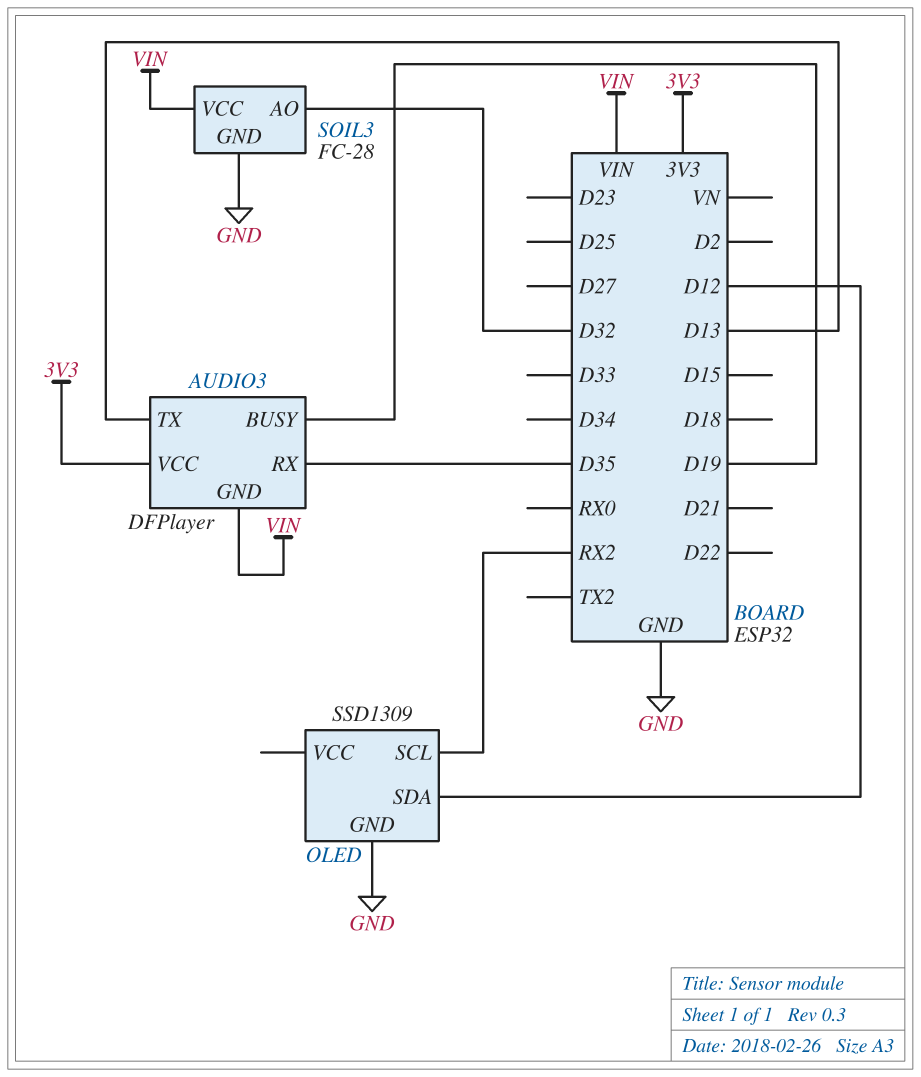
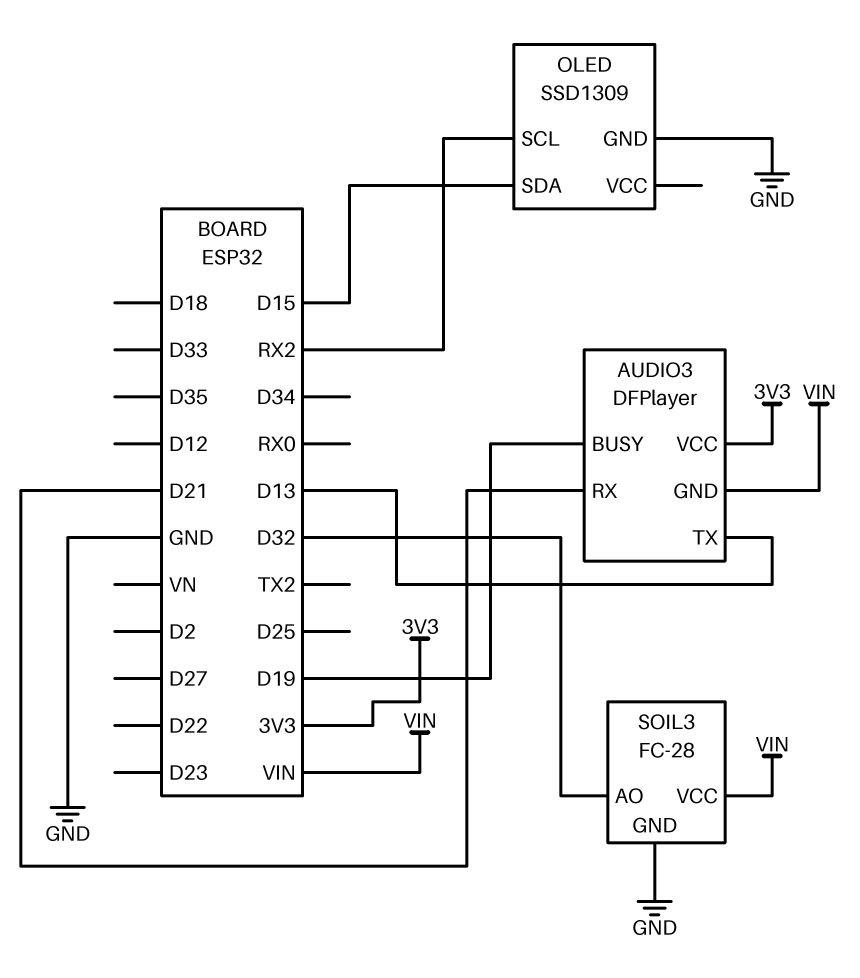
AUDIO3 pin RX: D35 -> D21
OLED pin SDA: D12 -> D15

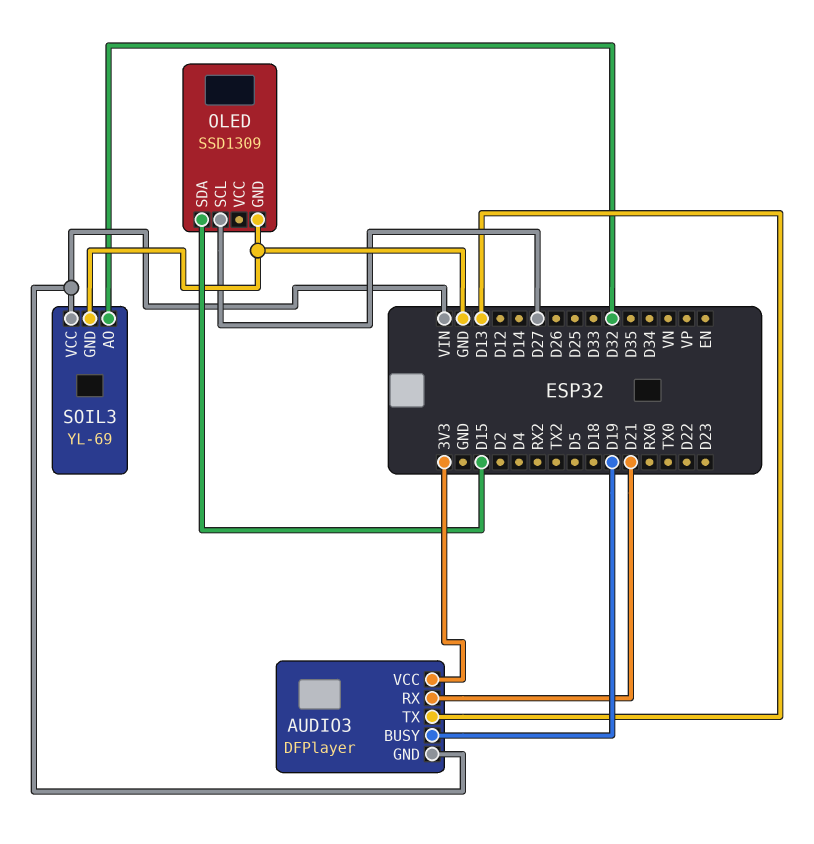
OLED pin SCL: RX2 -> D27
SOIL3: FC-28 -> YL-69

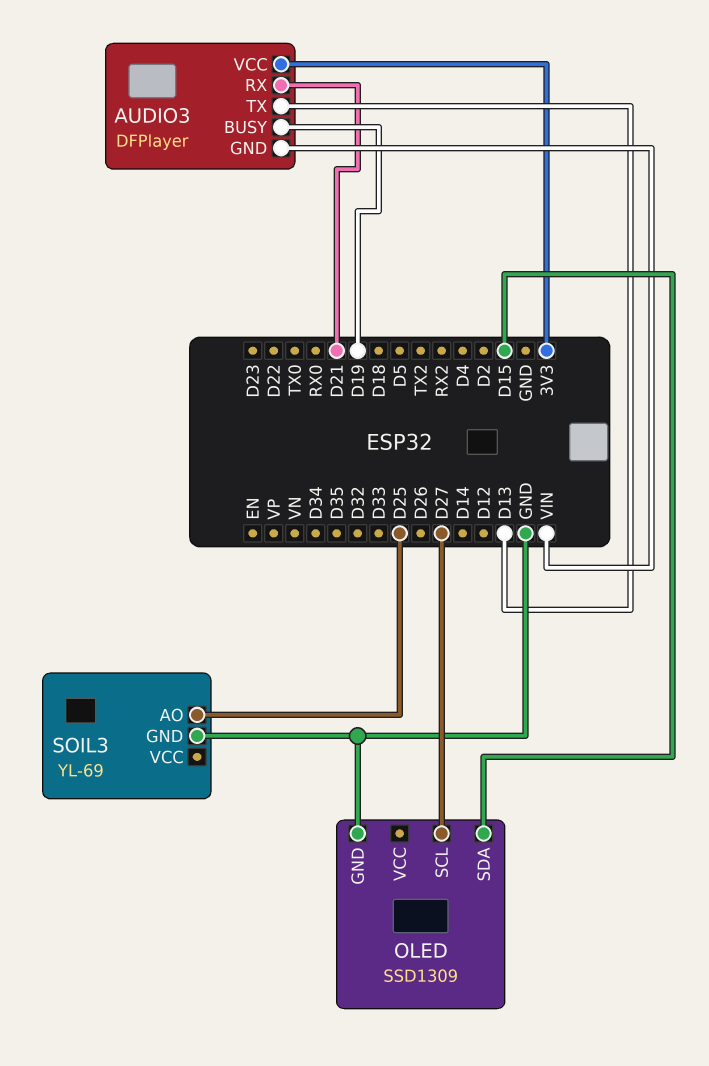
SOIL3 pin AO: D32 -> D25
SOIL3 pin VCC: VIN -> none

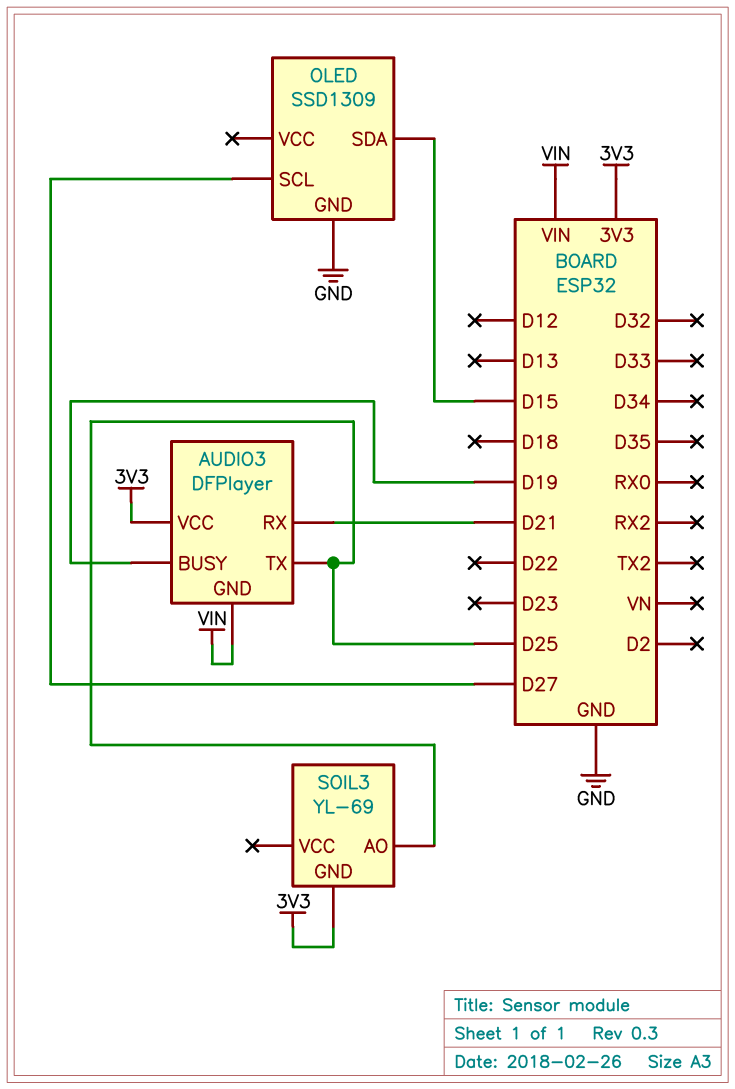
AUDIO3 pin TX: D13 -> D25
SOIL3 pin GND: GND -> 3V3

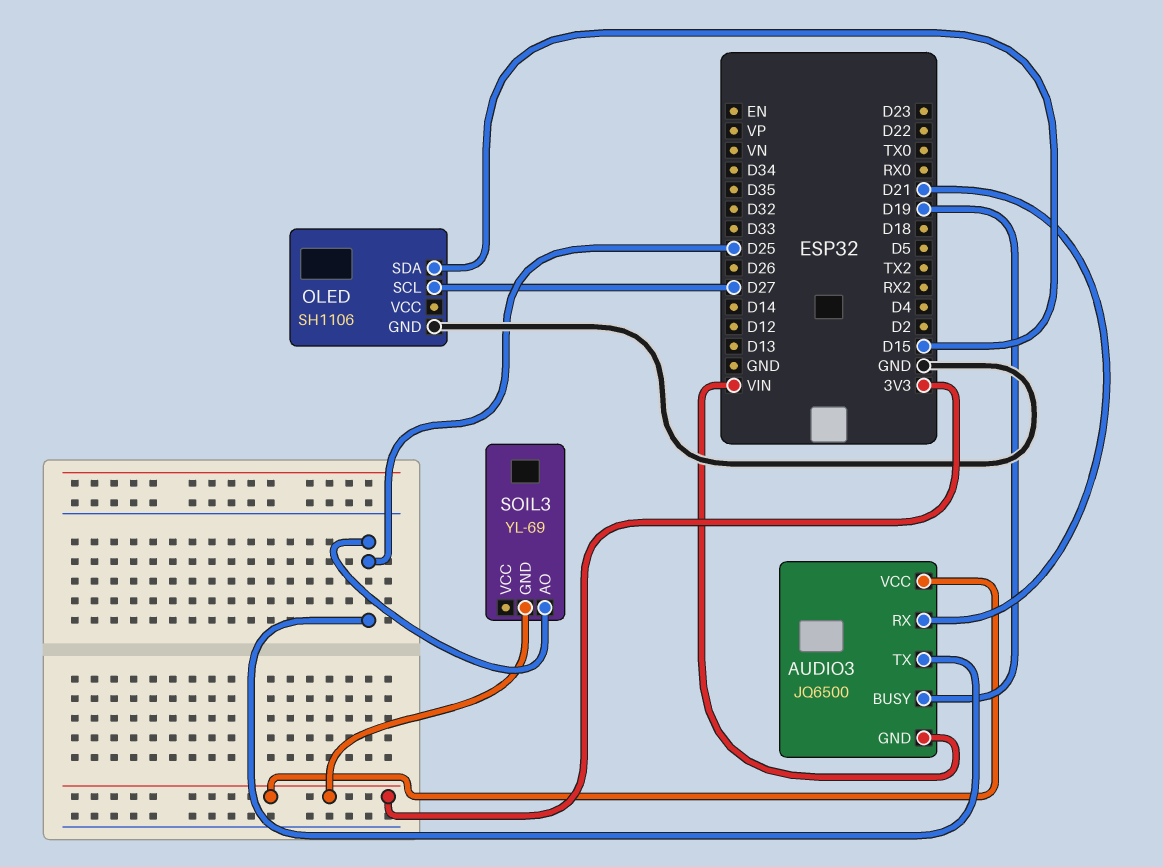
AUDIO3: DFPlayer -> JQ6500
OLED: SSD1309 -> SH1106

